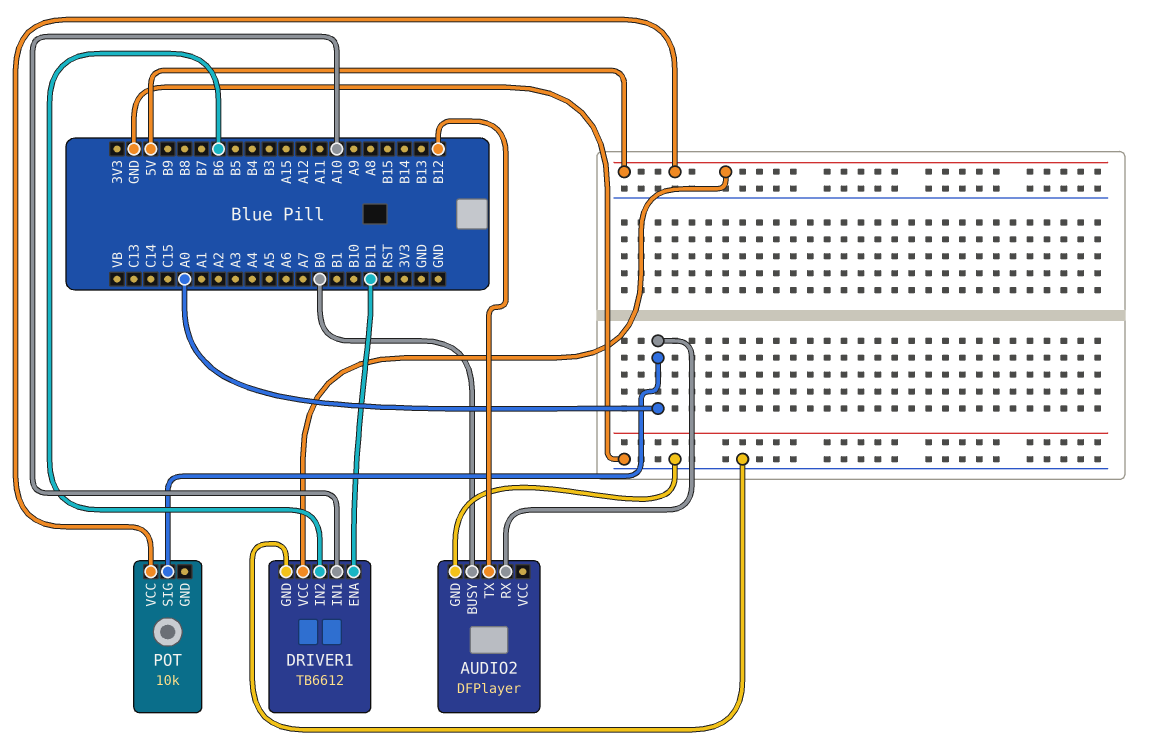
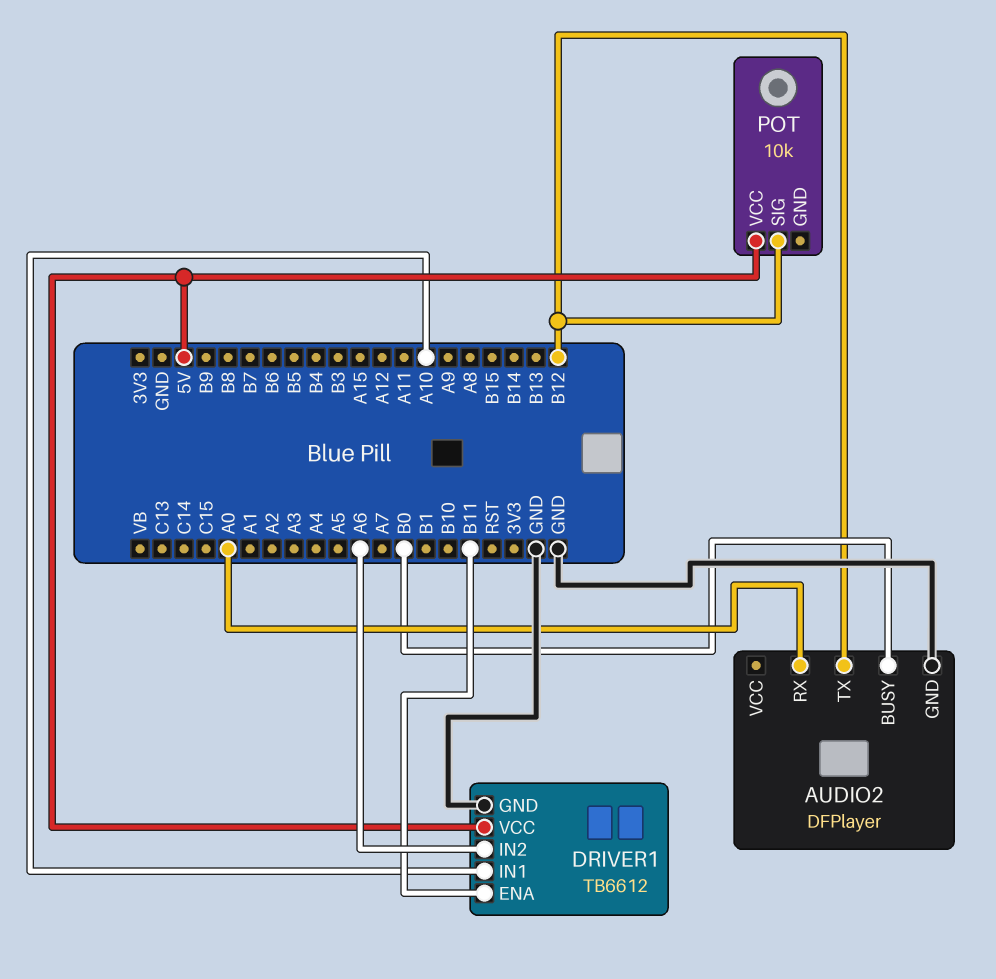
DRIVER1 pin IN2: B6 -> A6
POT pin SIG: A0 -> B12

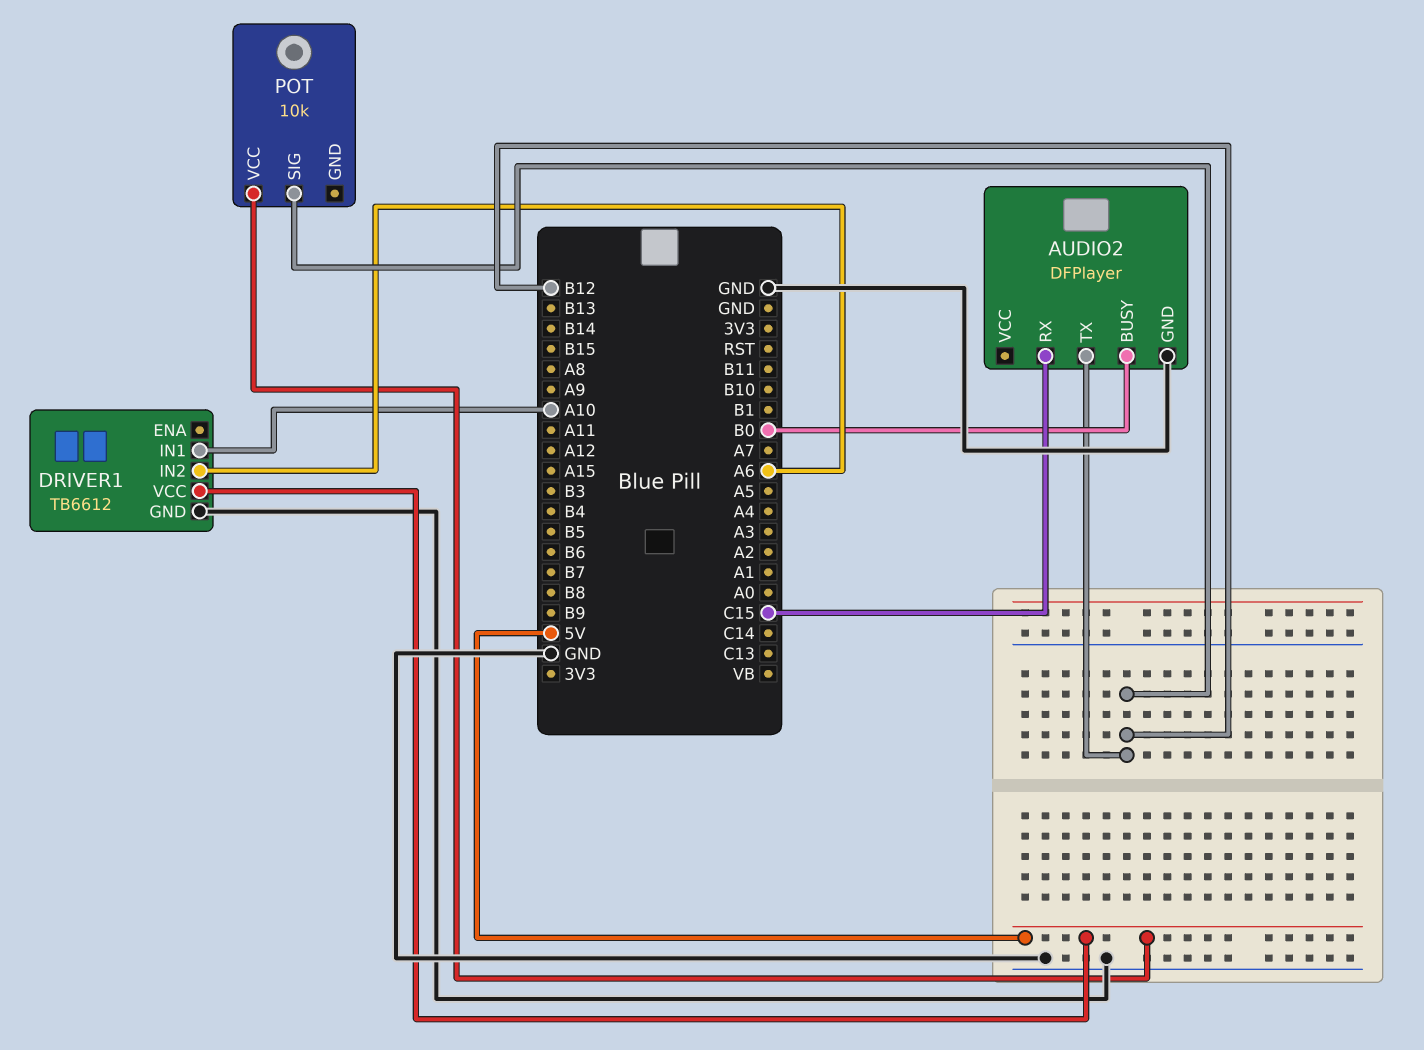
AUDIO2 pin RX: A0 -> C15
DRIVER1 pin ENA: B11 -> none

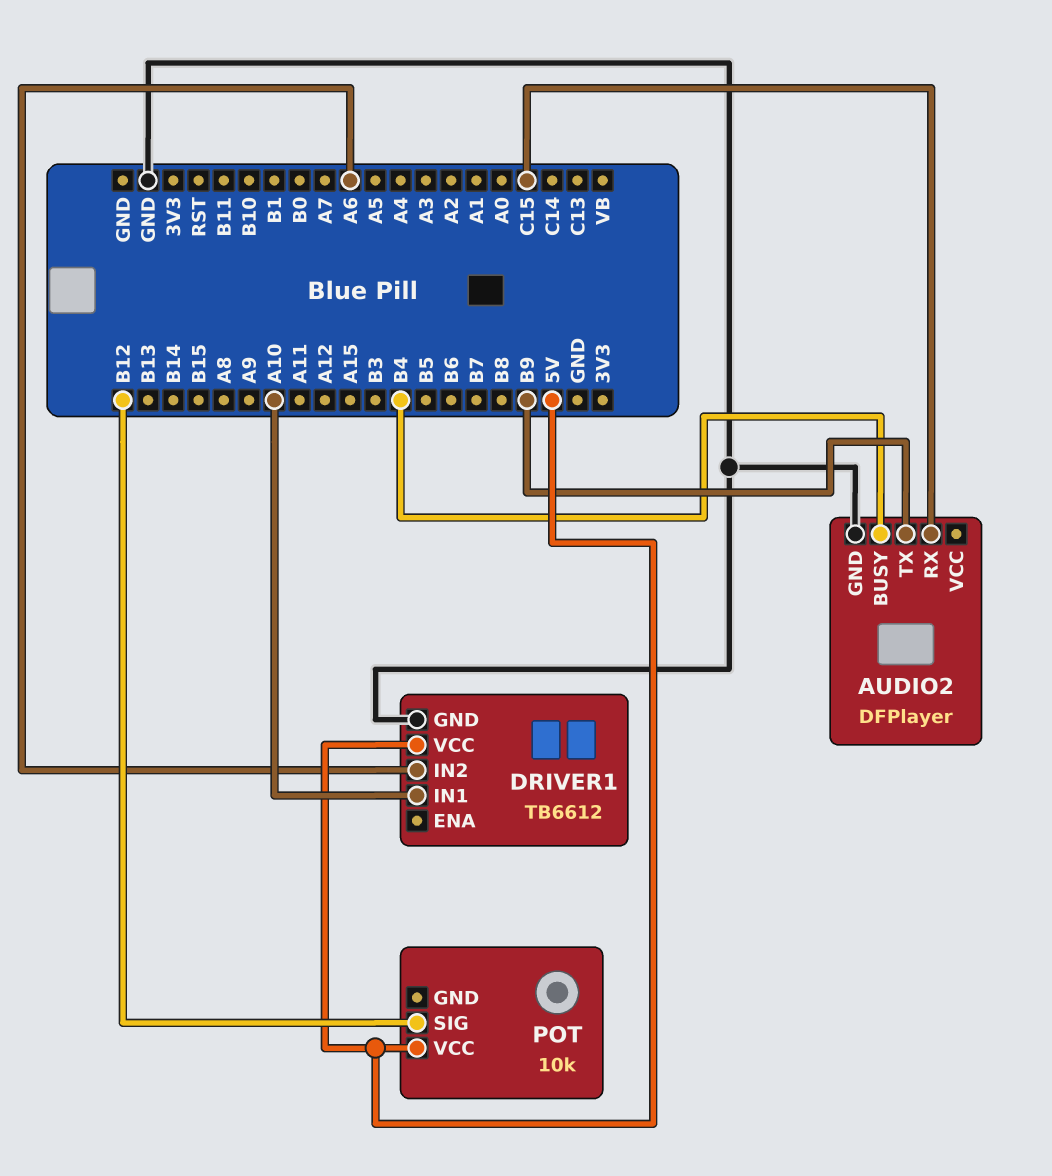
AUDIO2 pin BUSY: B0 -> B4
AUDIO2 pin TX: B12 -> B9

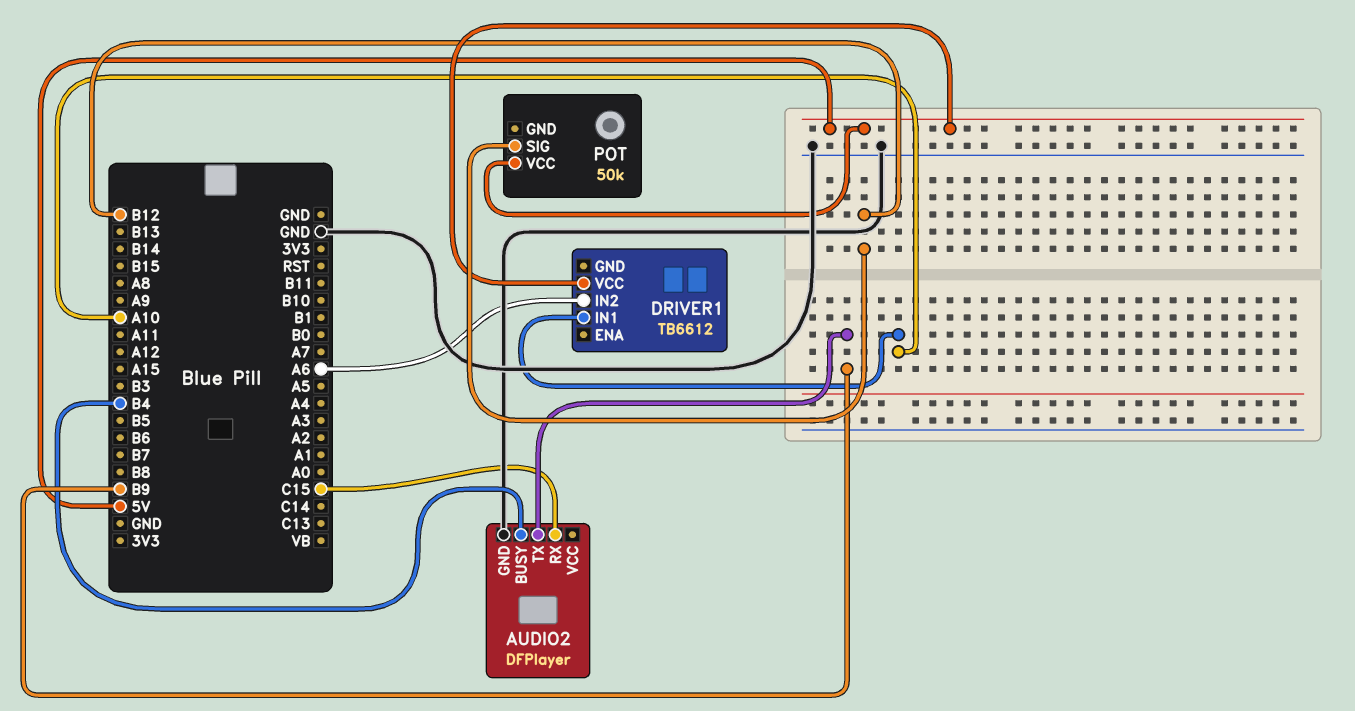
DRIVER1 pin GND: GND -> none
POT: 10k -> 50k

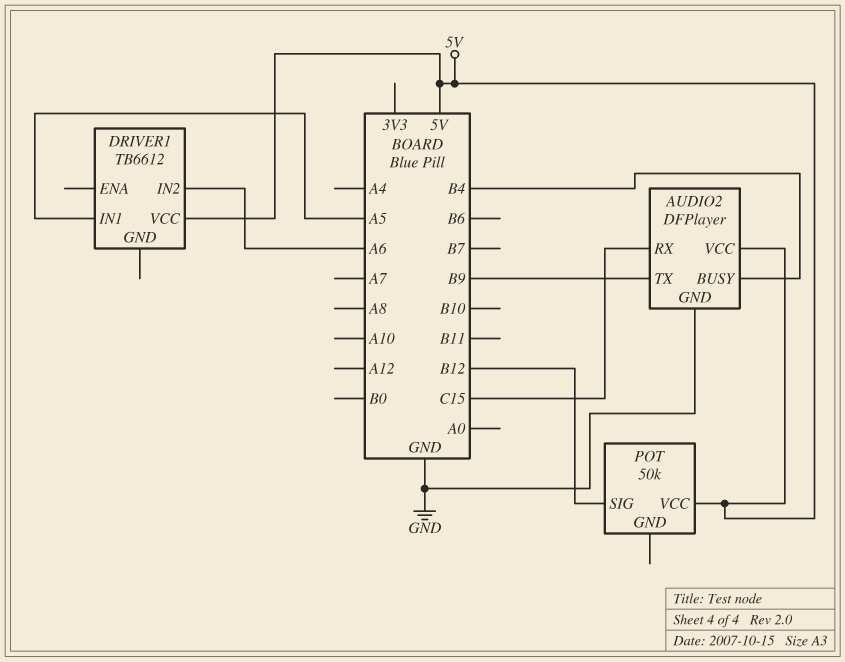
AUDIO2 pin VCC: none -> 5V
DRIVER1 pin IN1: A10 -> A5

